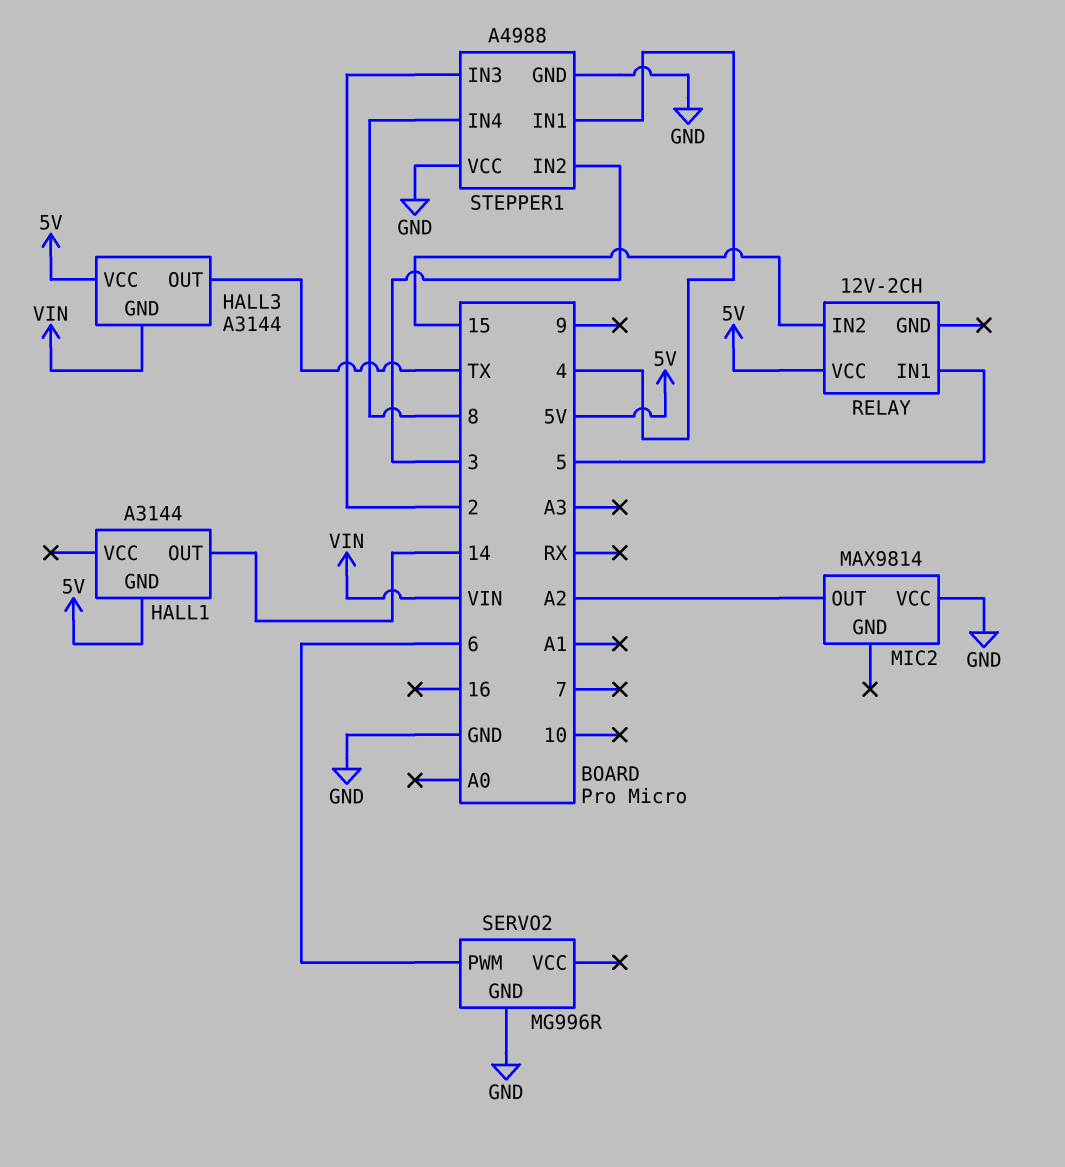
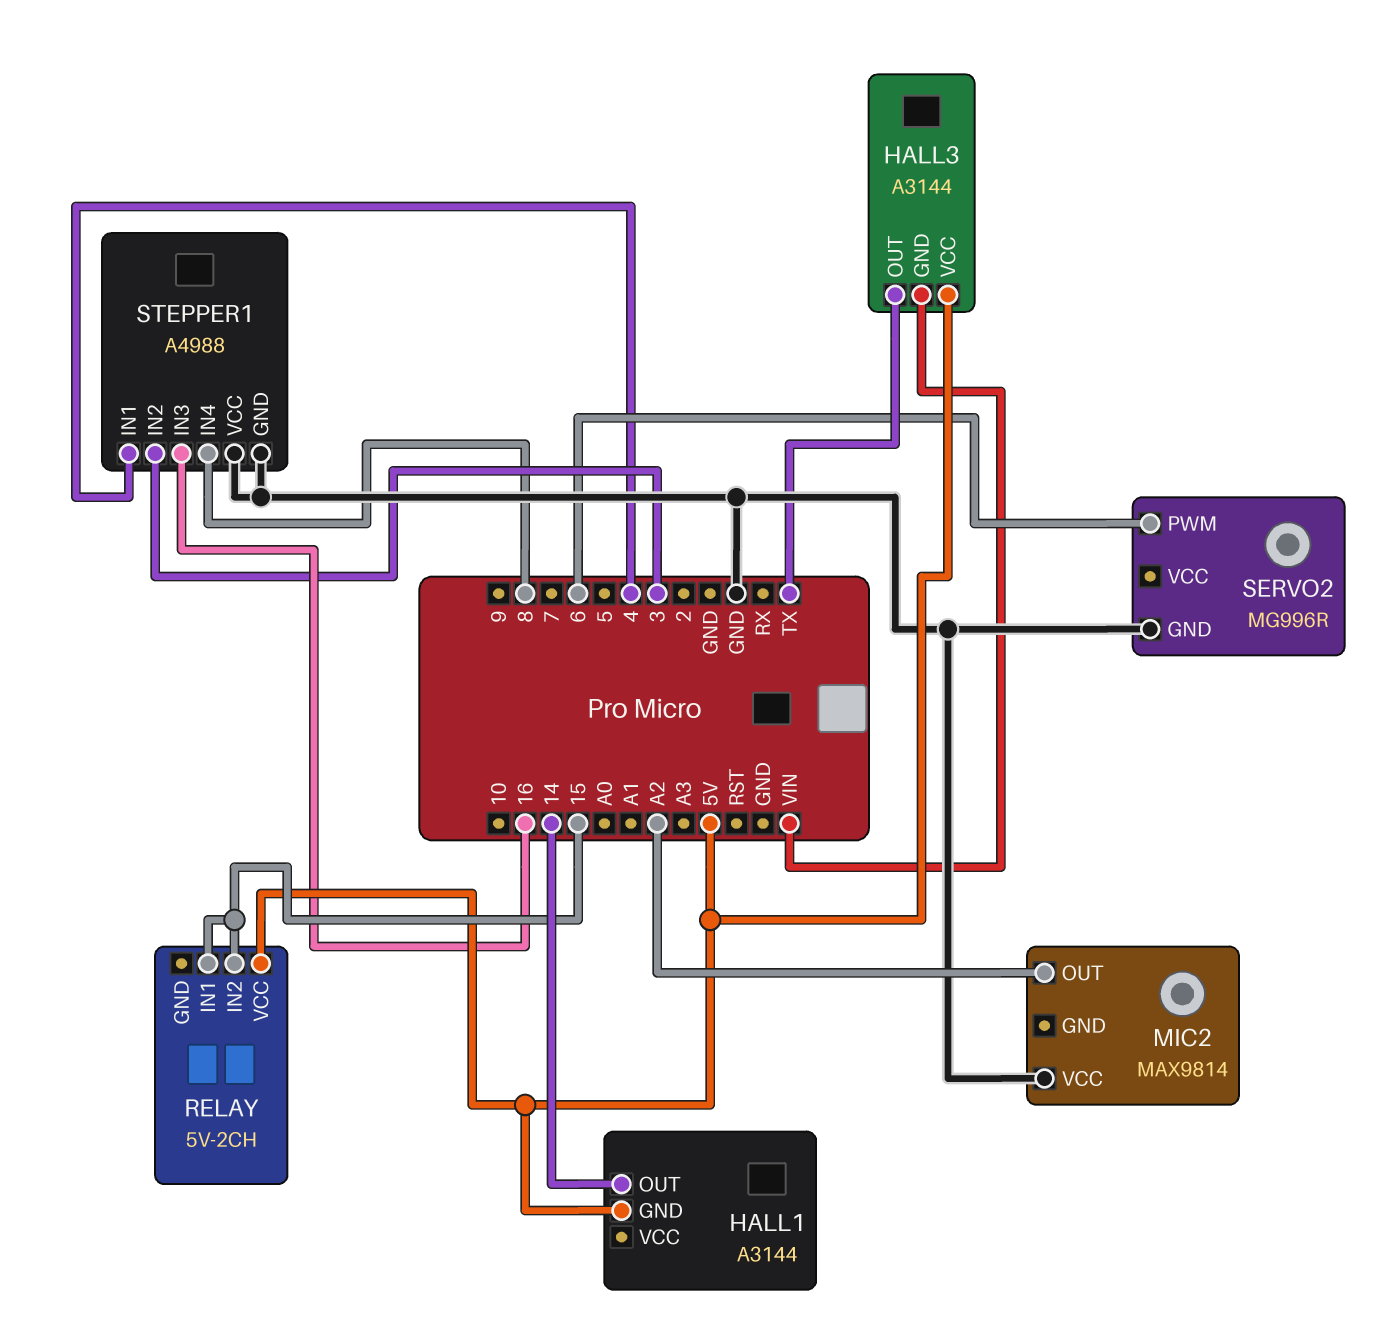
RELAY: 12V-2CH -> 5V-2CH
RELAY pin IN1: 5 -> 15
STEPPER1 pin IN3: 2 -> 16

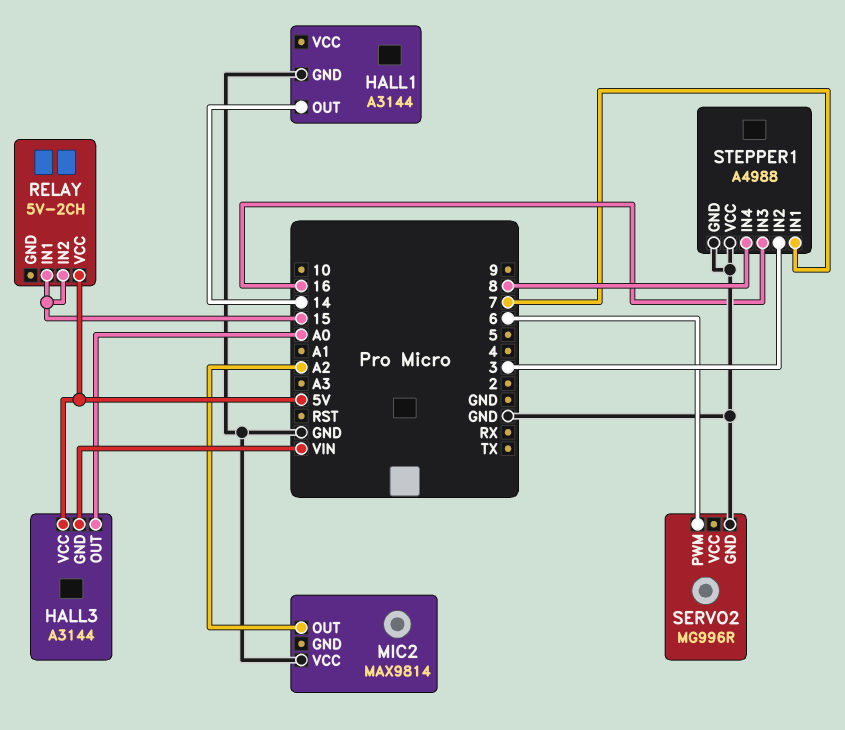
HALL1 pin GND: 5V -> GND
HALL3 pin OUT: TX -> A0
STEPPER1 pin IN1: 4 -> 7

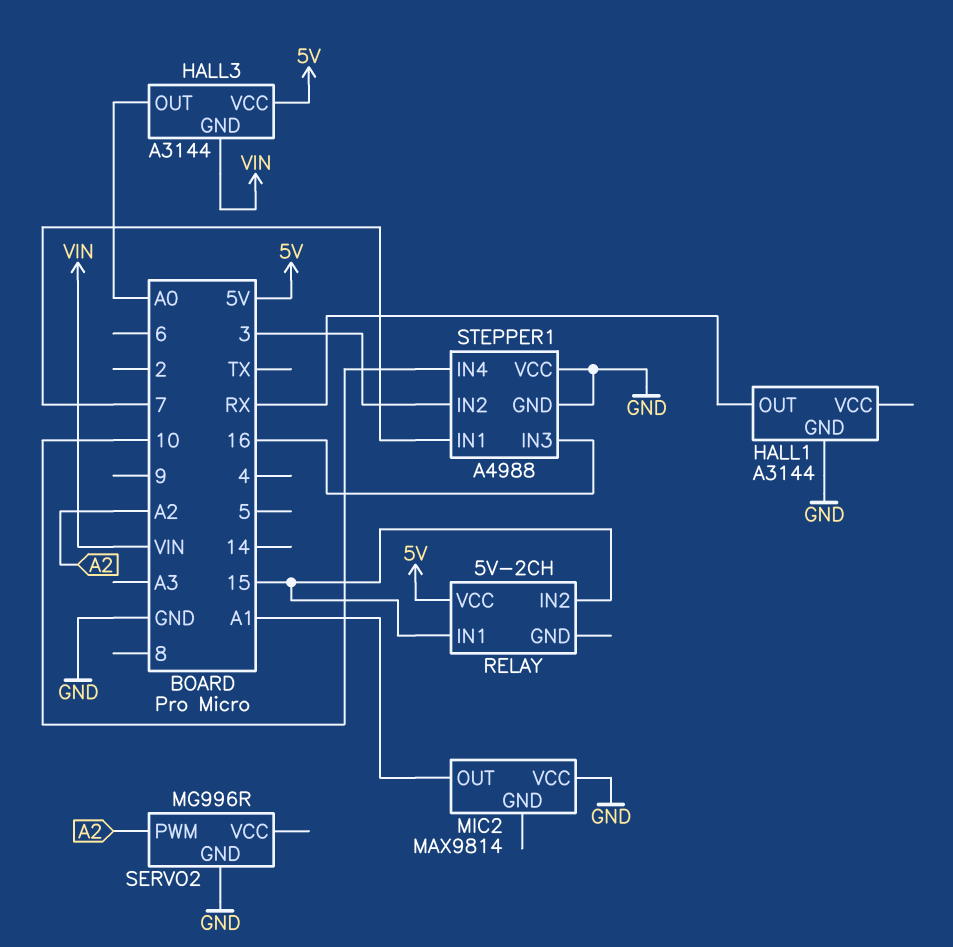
HALL1 pin OUT: 14 -> RX
MIC2 pin OUT: A2 -> A1
SERVO2 pin PWM: 6 -> A2
STEPPER1 pin IN4: 8 -> 10

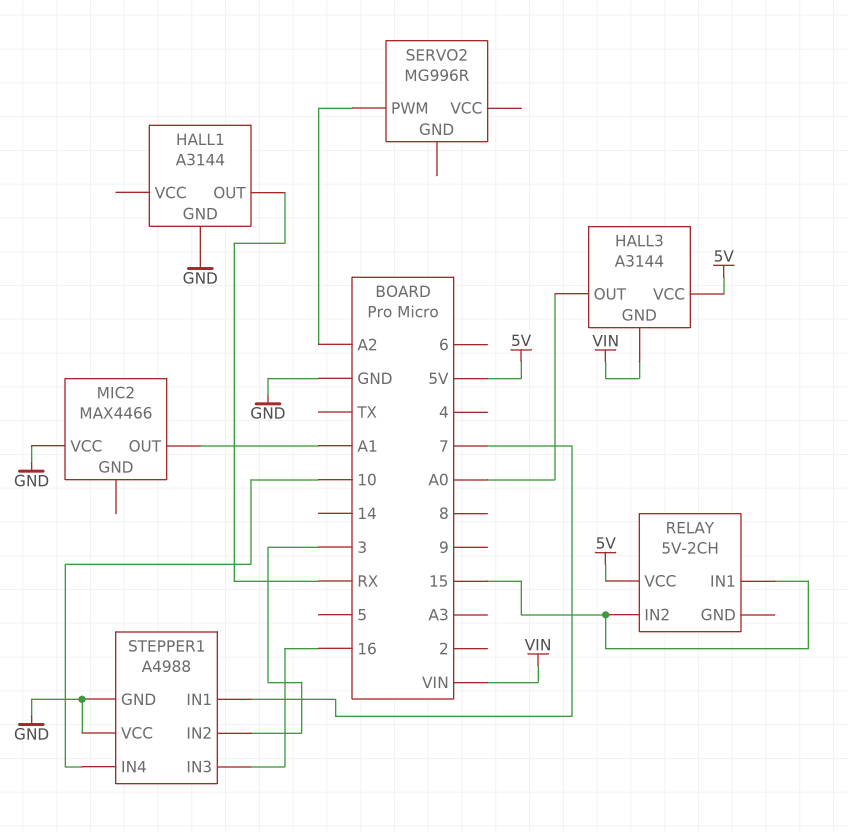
MIC2: MAX9814 -> MAX4466
SERVO2 pin GND: GND -> none

